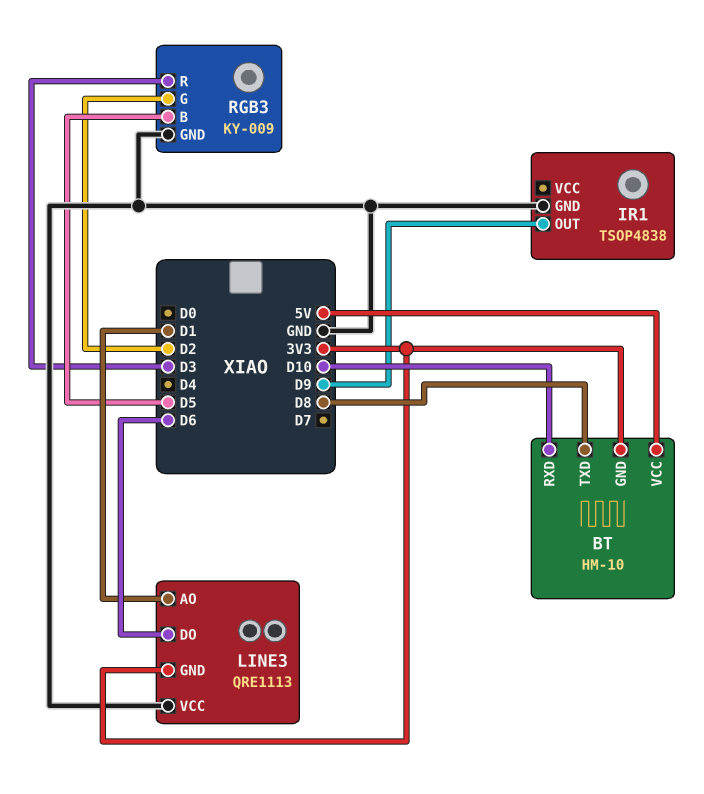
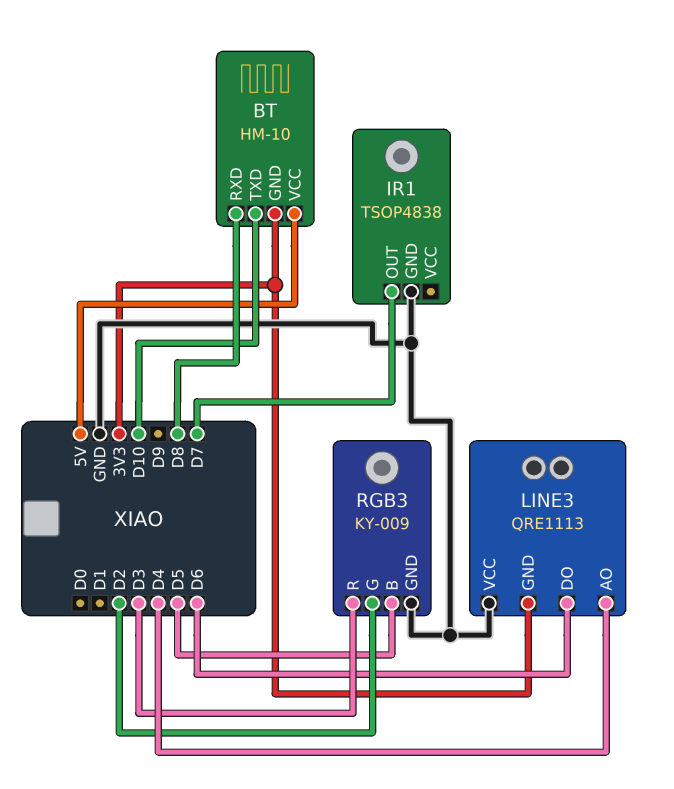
BT pin RXD: D10 -> D8
BT pin TXD: D8 -> D10
IR1 pin OUT: D9 -> D7
LINE3 pin AO: D1 -> D4

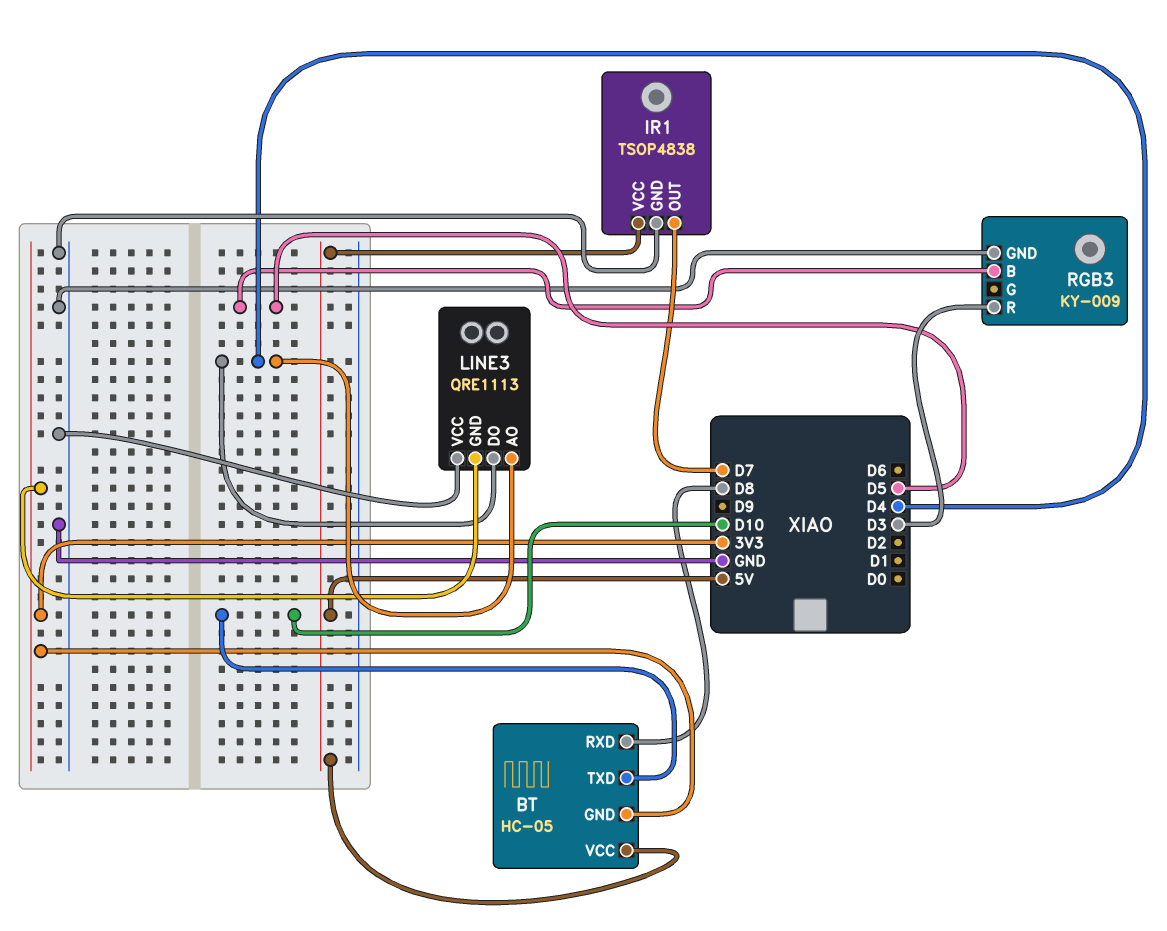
BT: HM-10 -> HC-05
IR1 pin VCC: none -> 5V
LINE3 pin DO: D6 -> D4
RGB3 pin G: D2 -> none

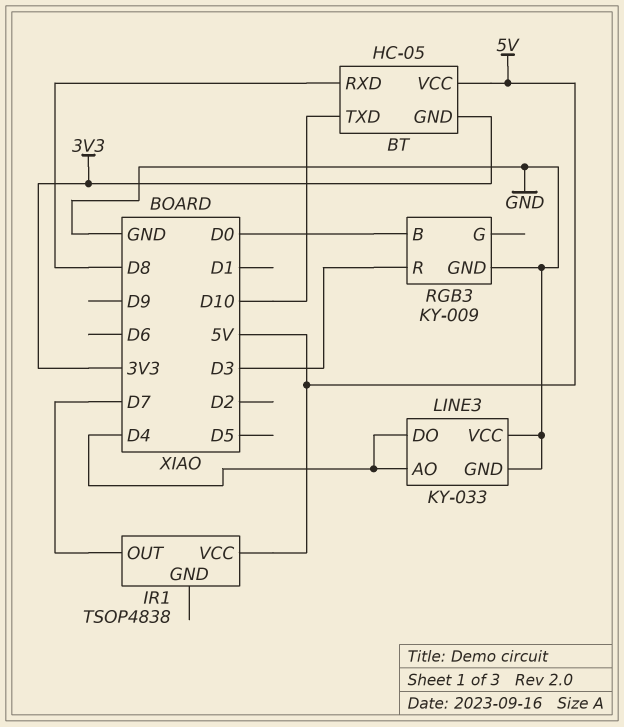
IR1 pin GND: GND -> none
LINE3: QRE1113 -> KY-033
LINE3 pin GND: 3V3 -> GND
RGB3 pin B: D5 -> D0

